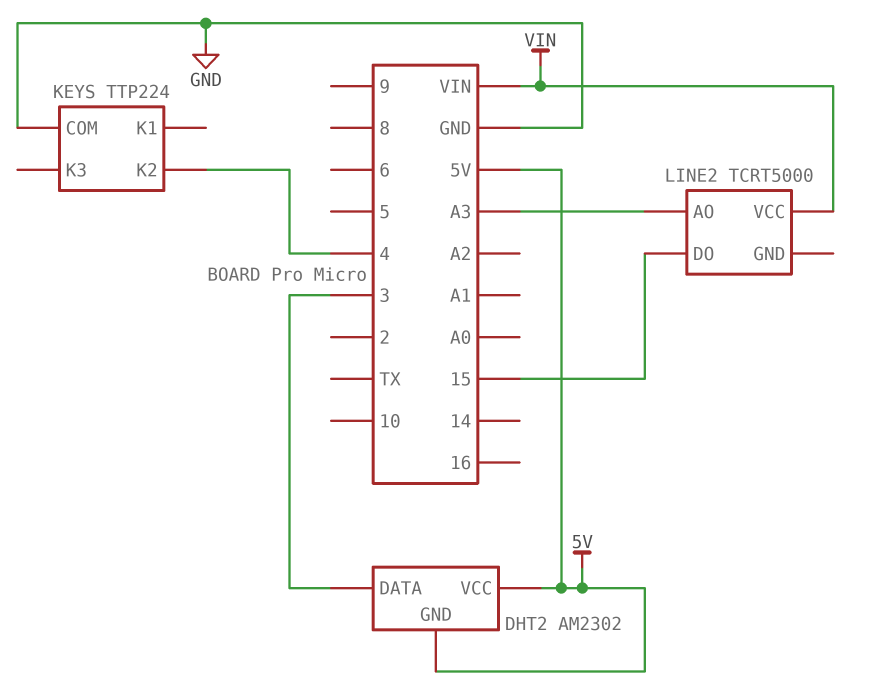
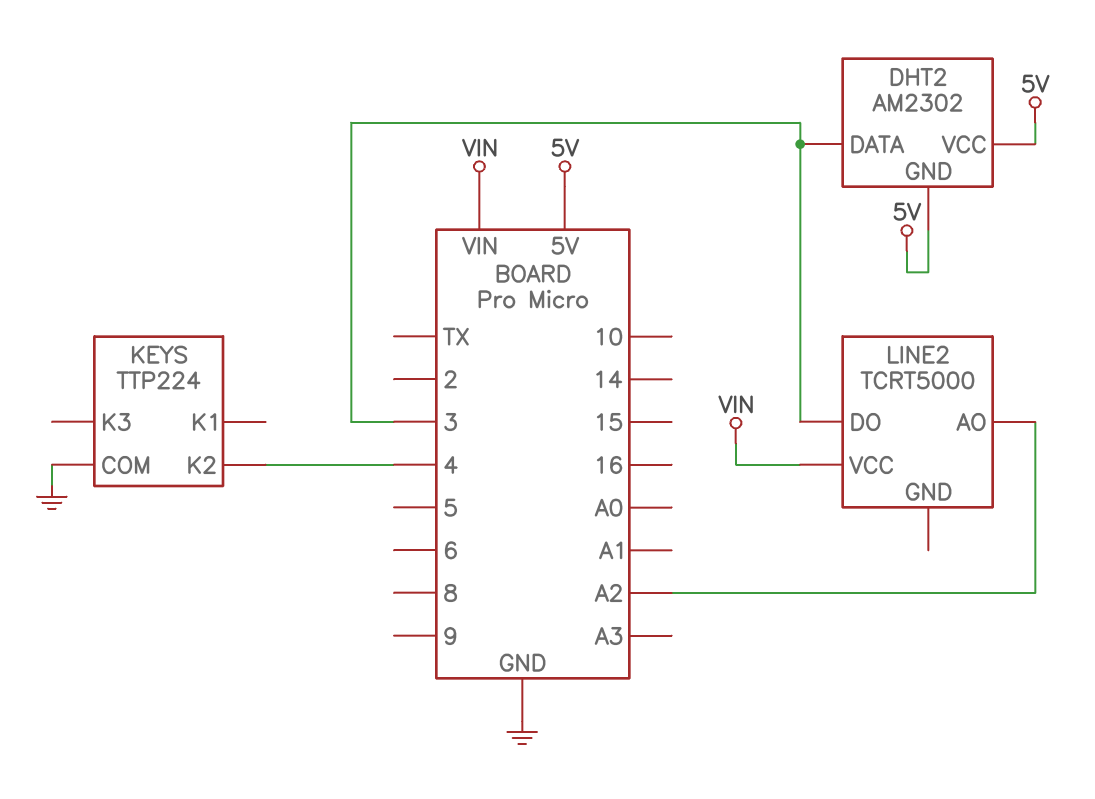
LINE2 pin AO: A3 -> A2
LINE2 pin DO: 15 -> 3

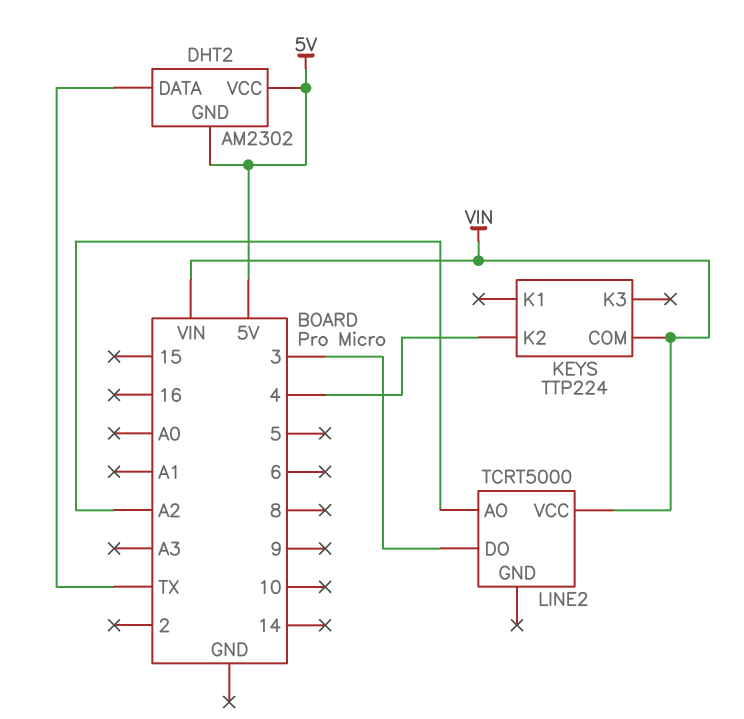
DHT2 pin DATA: 3 -> TX
KEYS pin COM: GND -> VIN

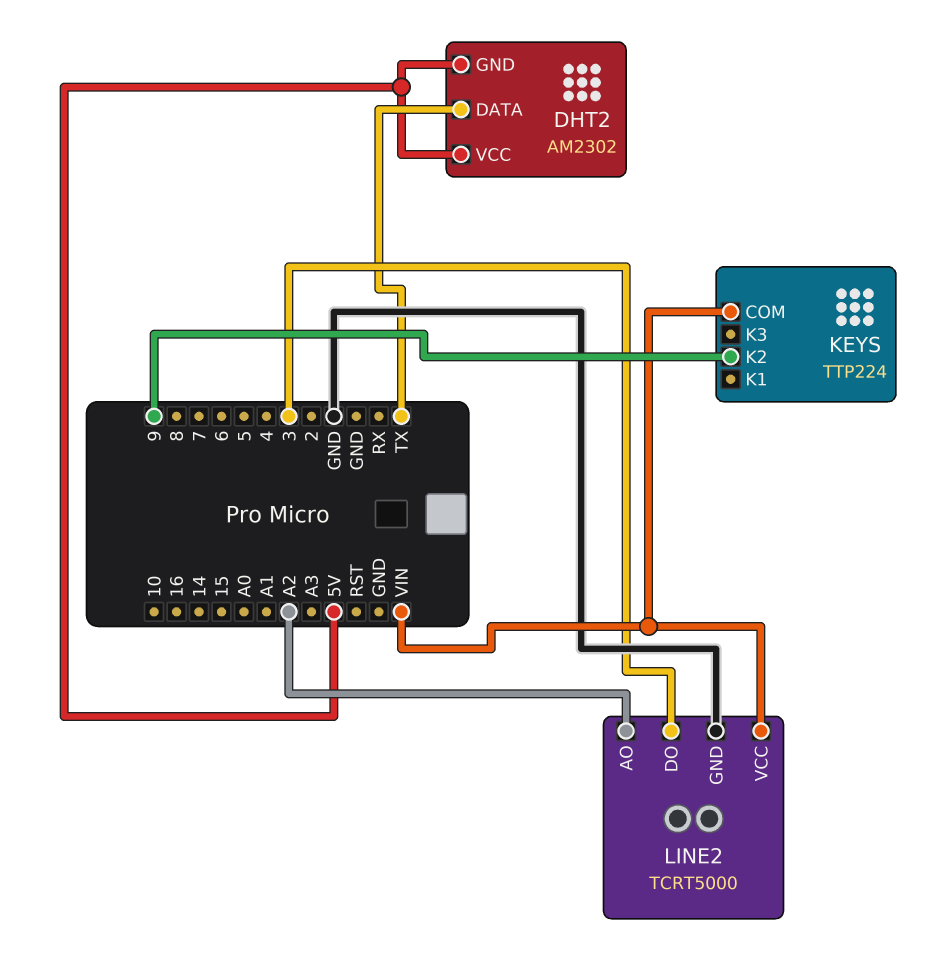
KEYS pin K2: 4 -> 9
LINE2 pin GND: none -> GND

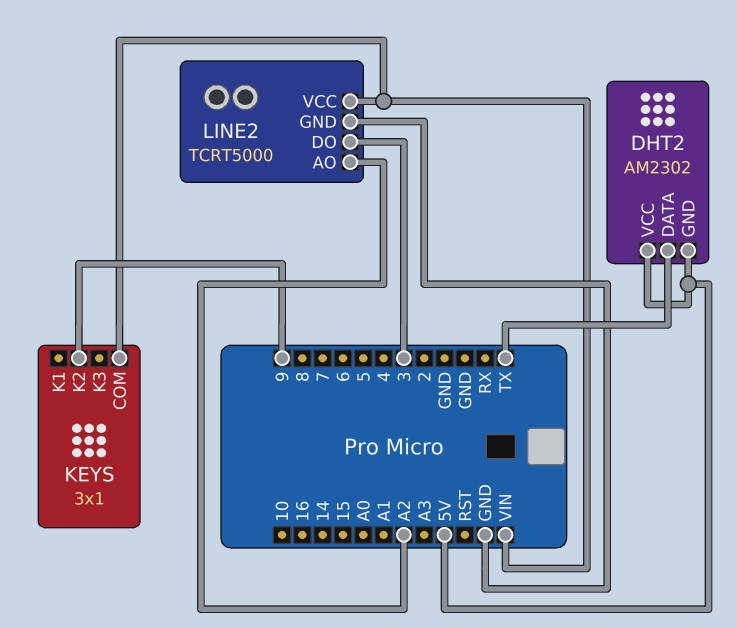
KEYS: TTP224 -> 3x1

